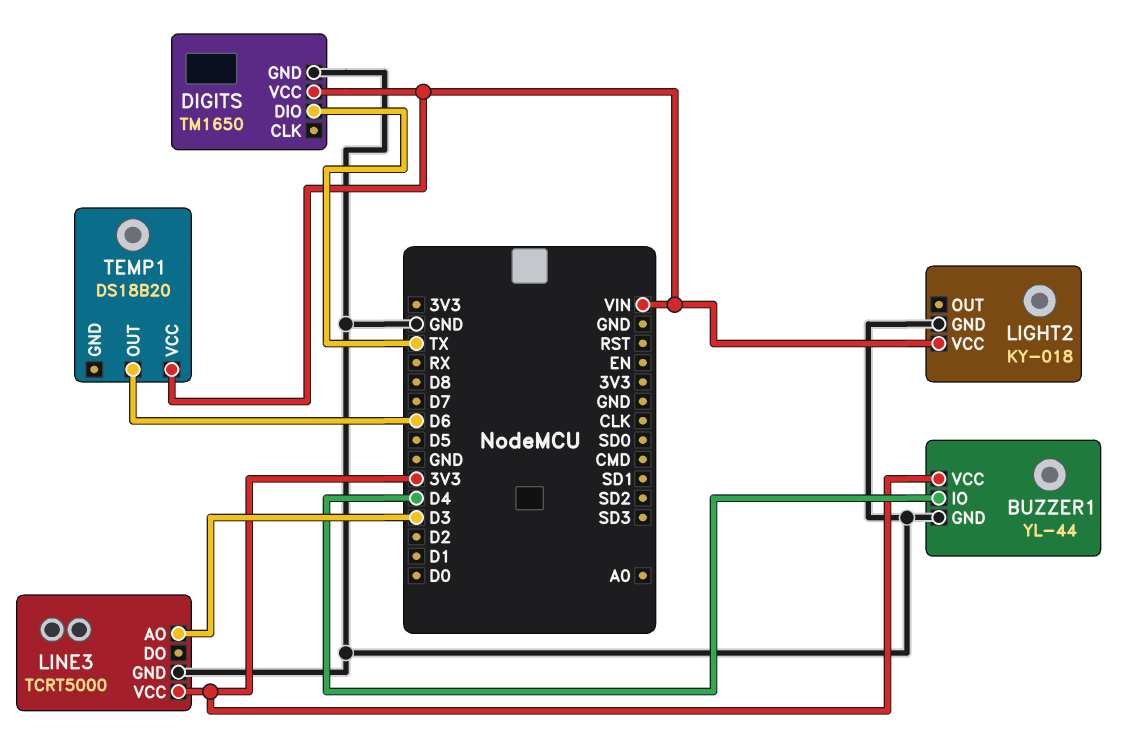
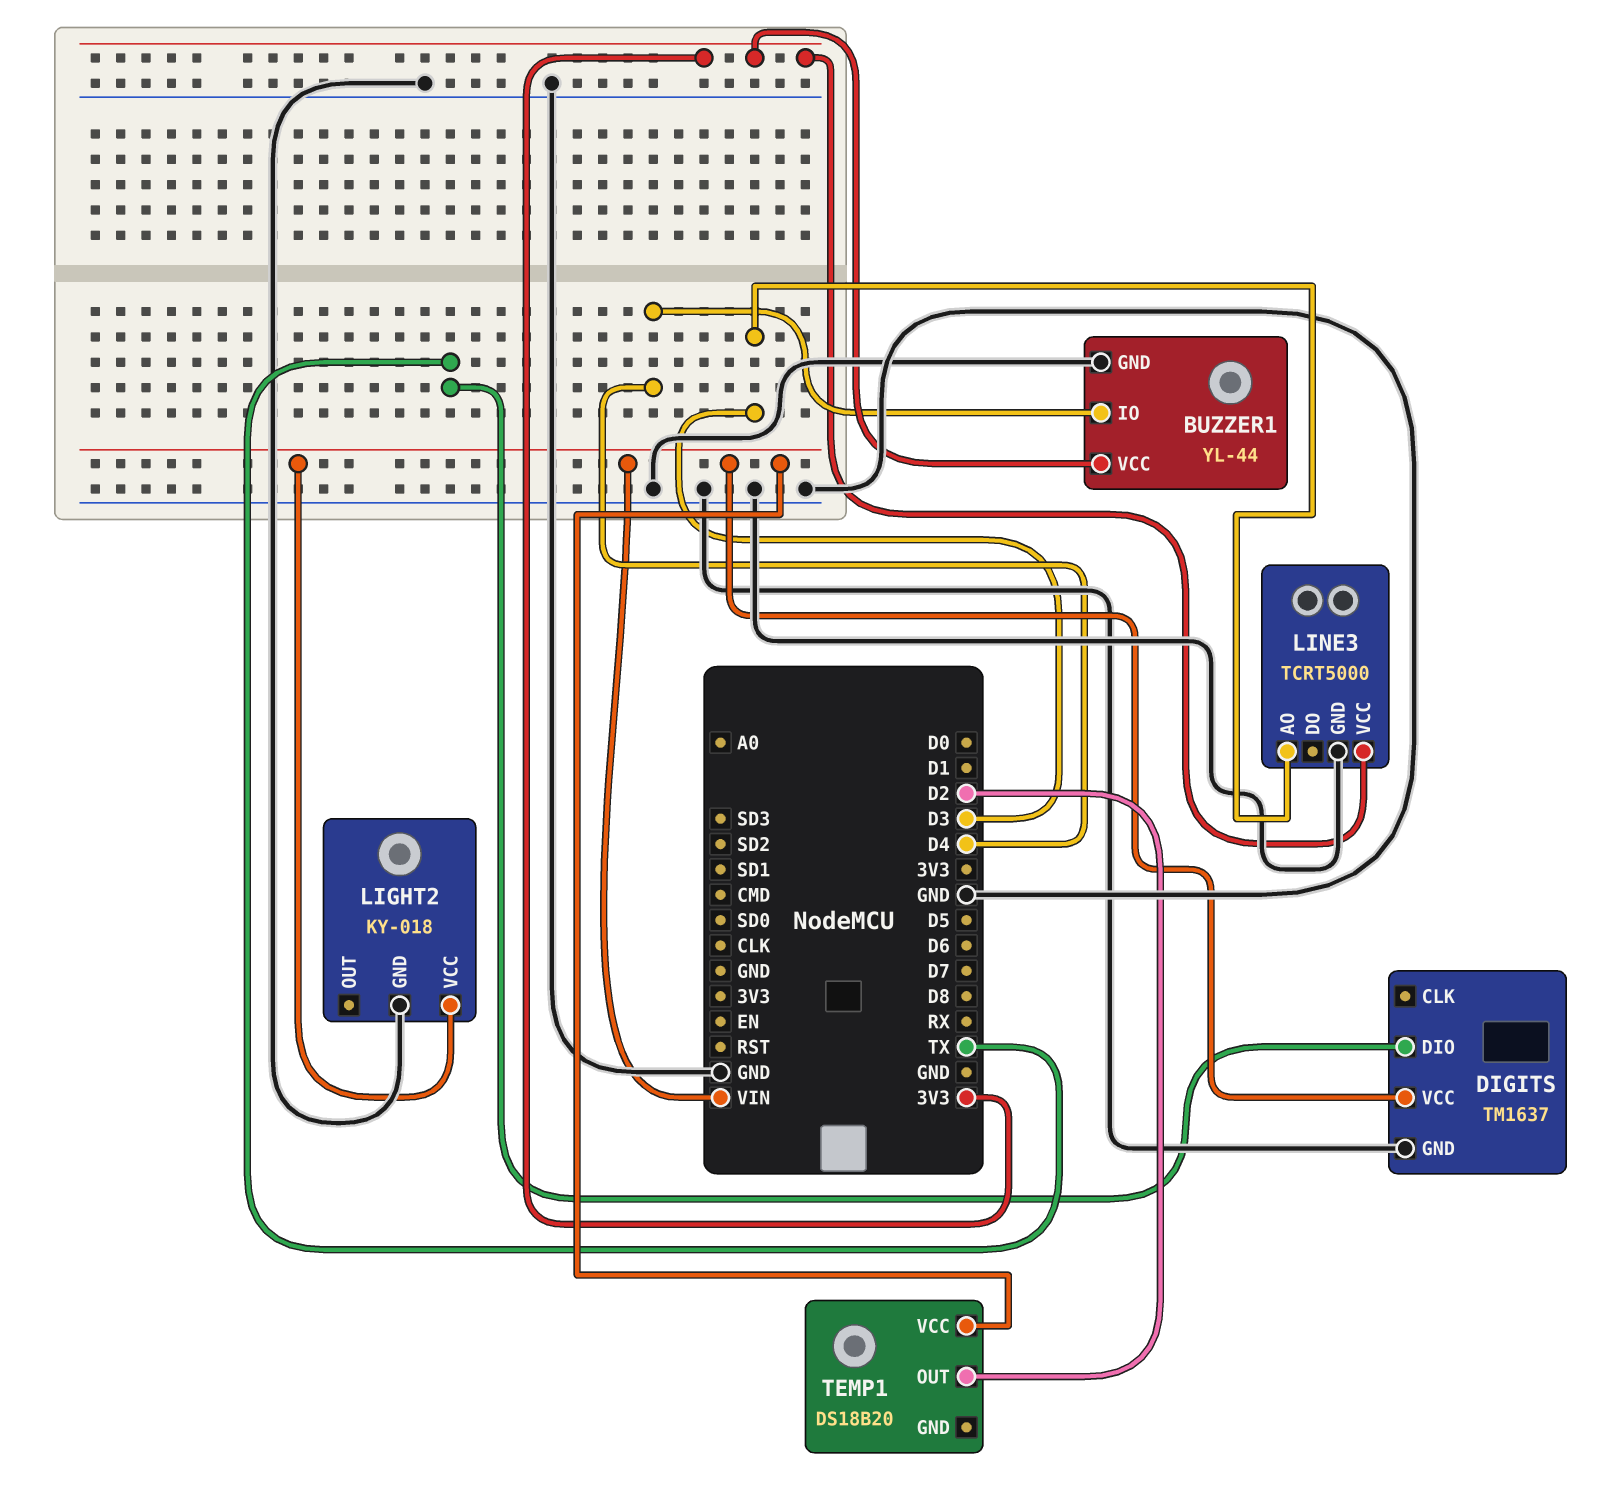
DIGITS: TM1650 -> TM1637
TEMP1 pin OUT: D6 -> D2

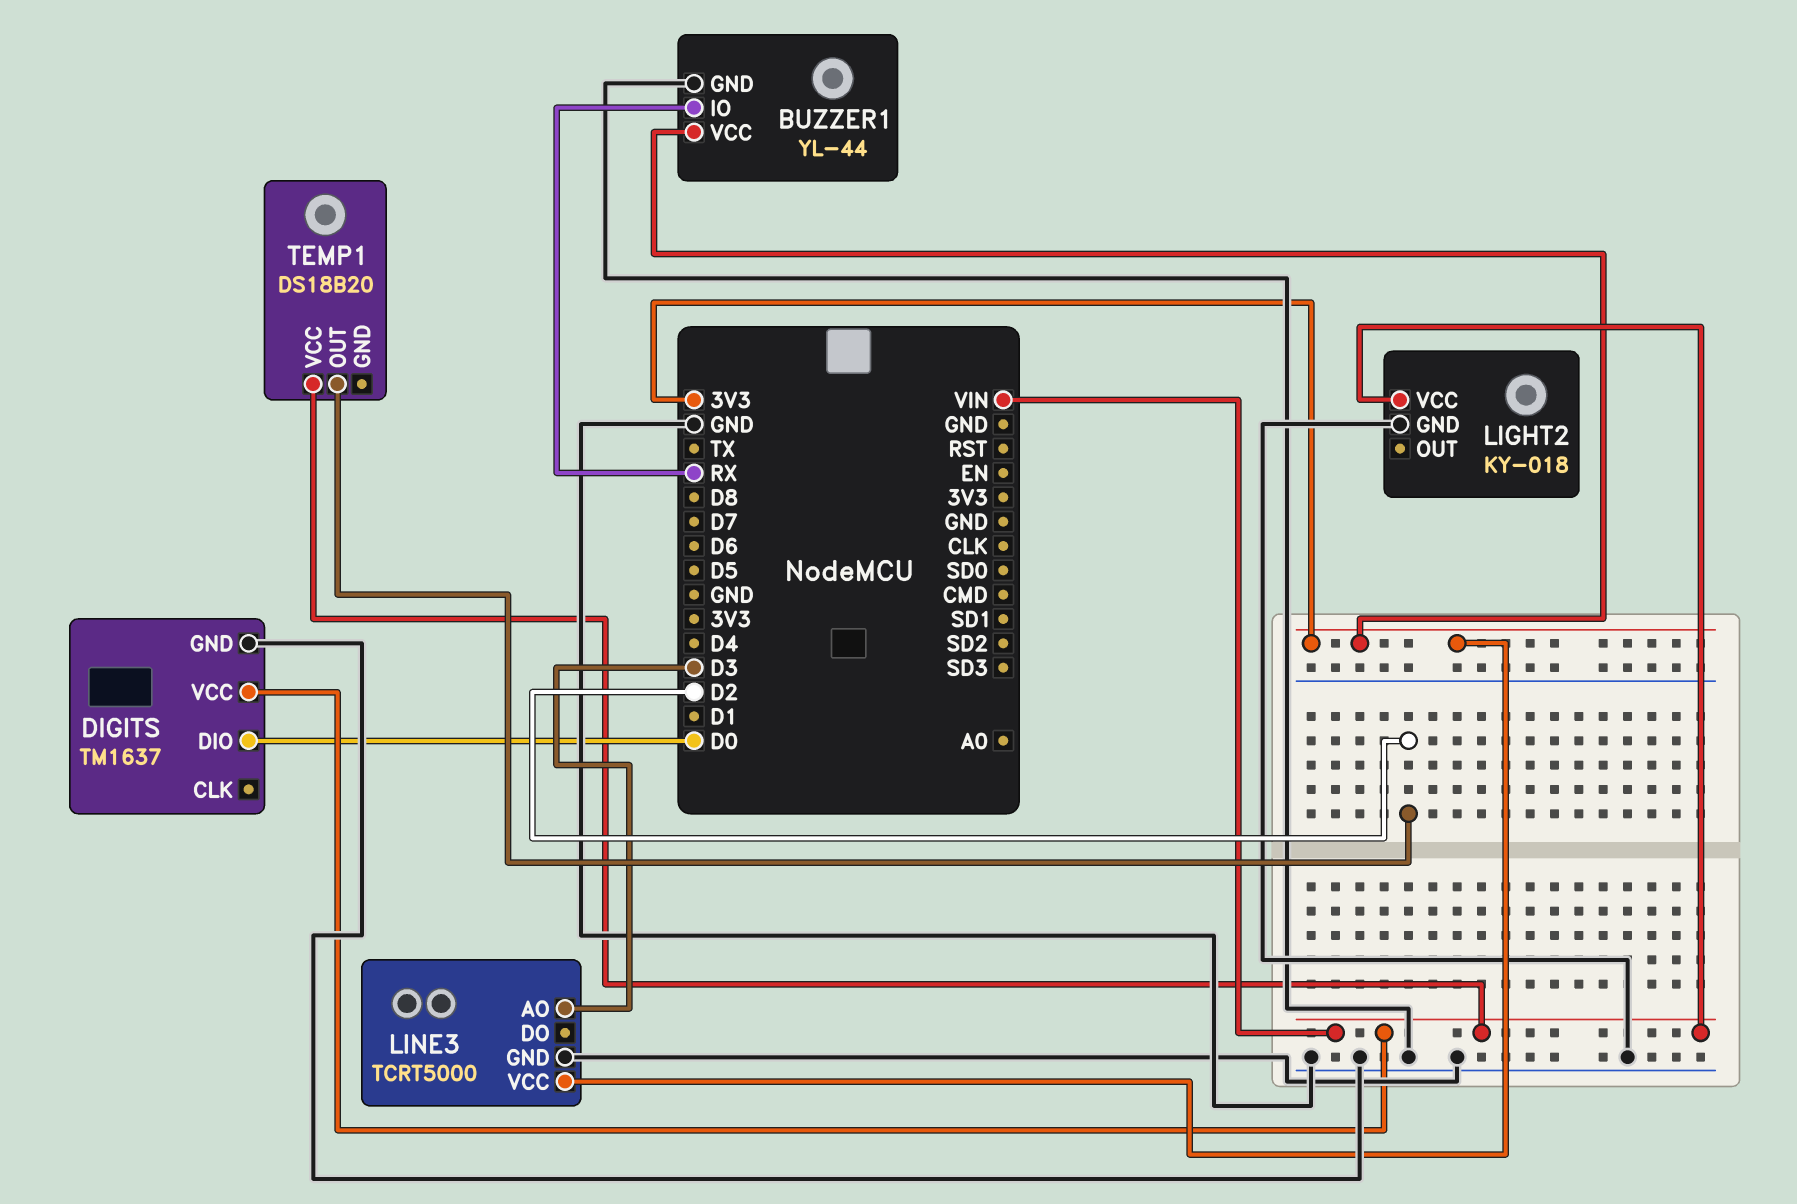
BUZZER1 pin IO: D4 -> RX
DIGITS pin DIO: TX -> D0

